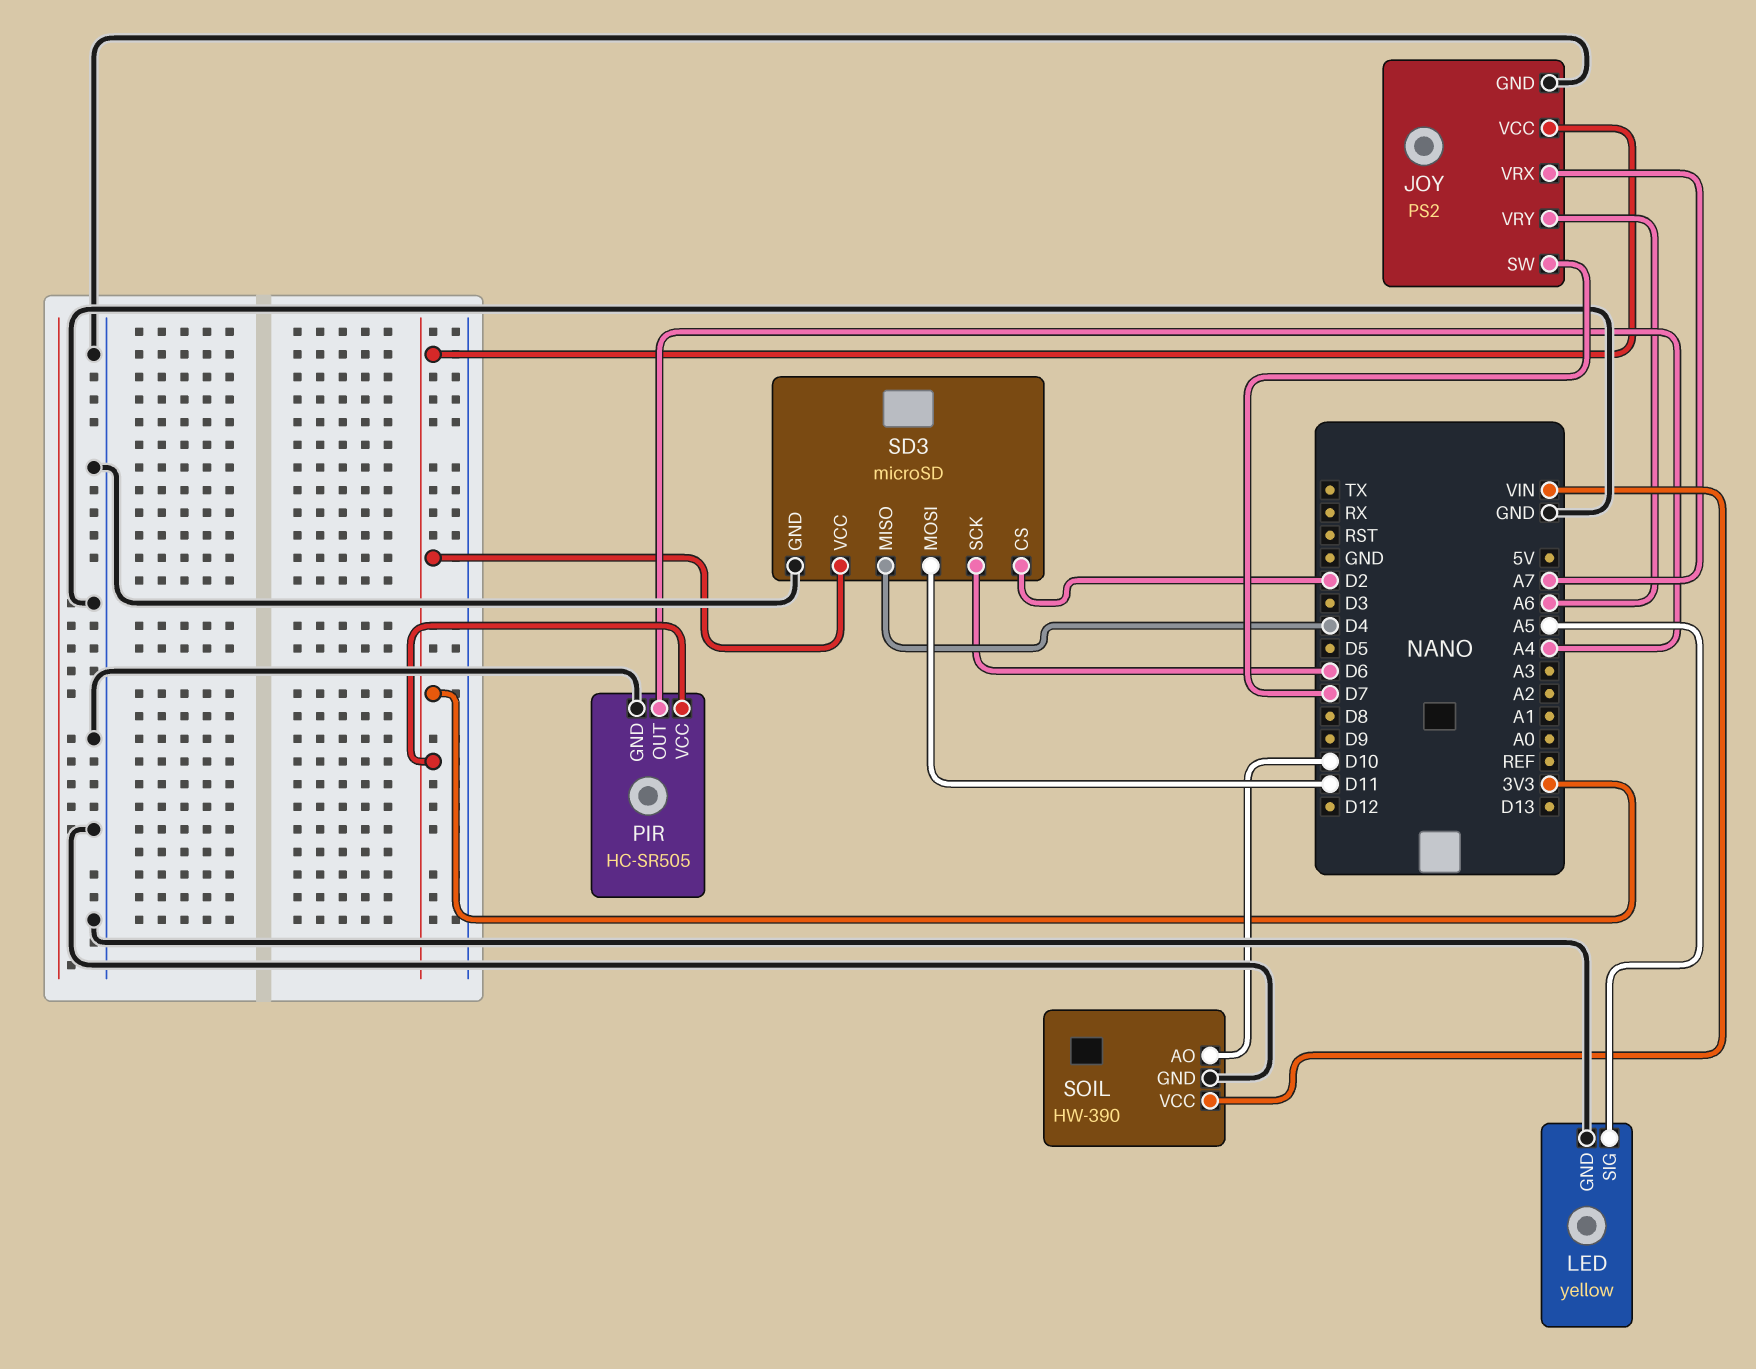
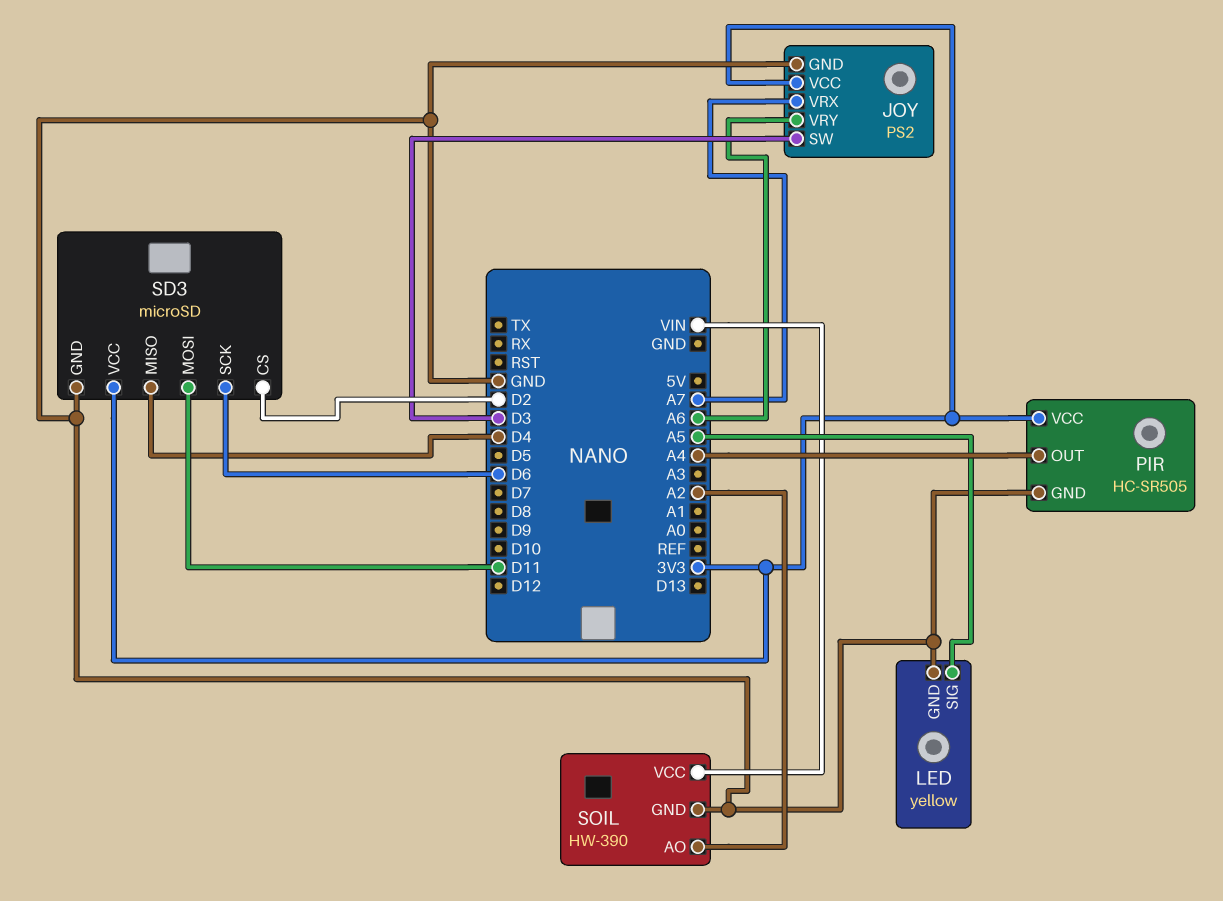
JOY pin SW: D7 -> D3
SOIL pin AO: D10 -> A2

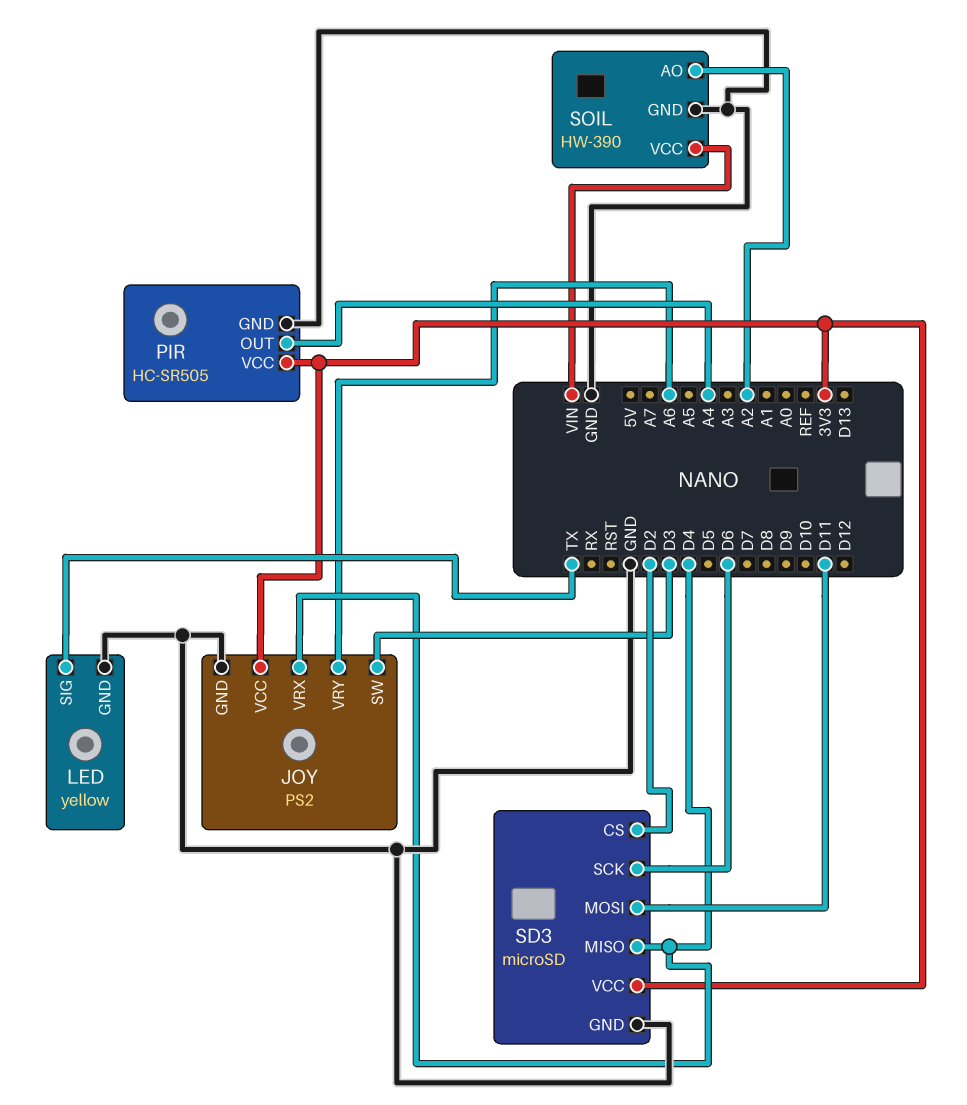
JOY pin VRX: A7 -> D4
LED pin SIG: A5 -> TX

